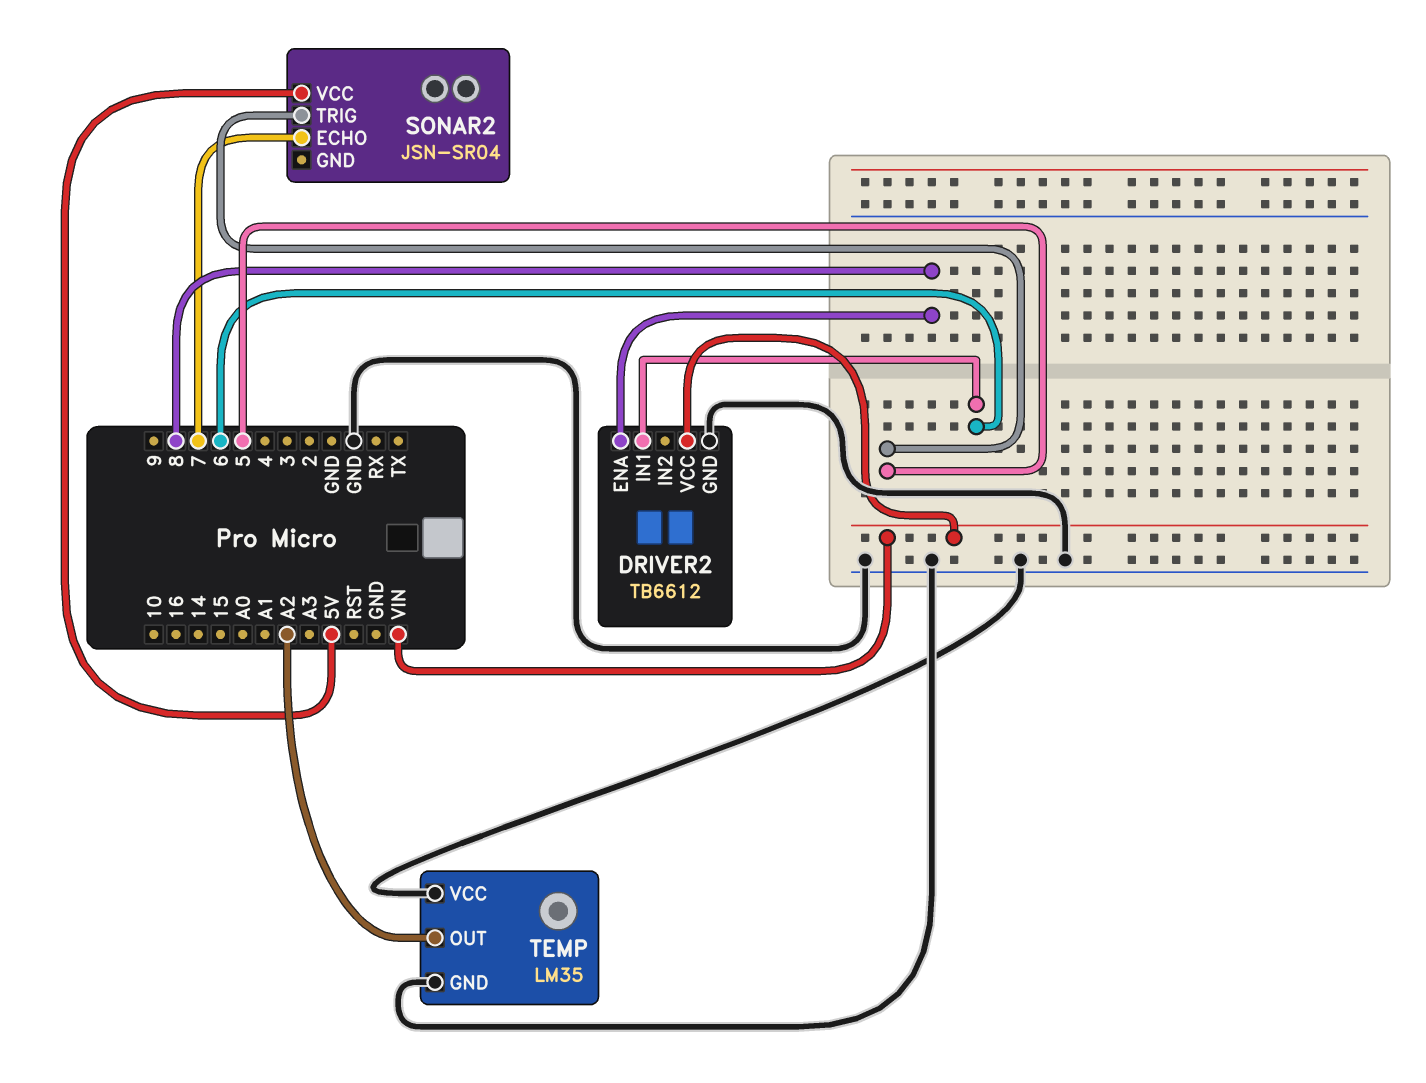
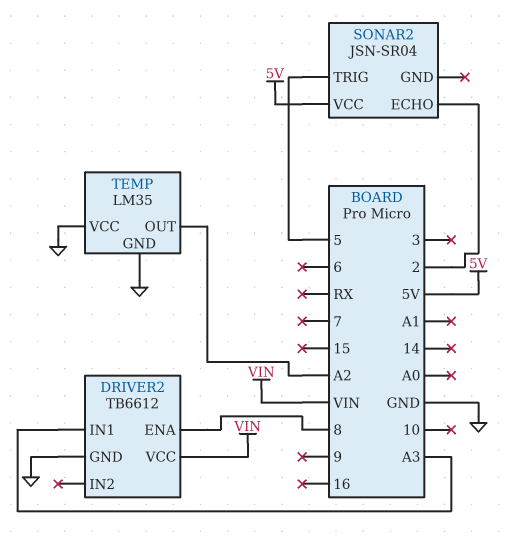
DRIVER2 pin IN1: 6 -> A3
SONAR2 pin ECHO: 7 -> 2

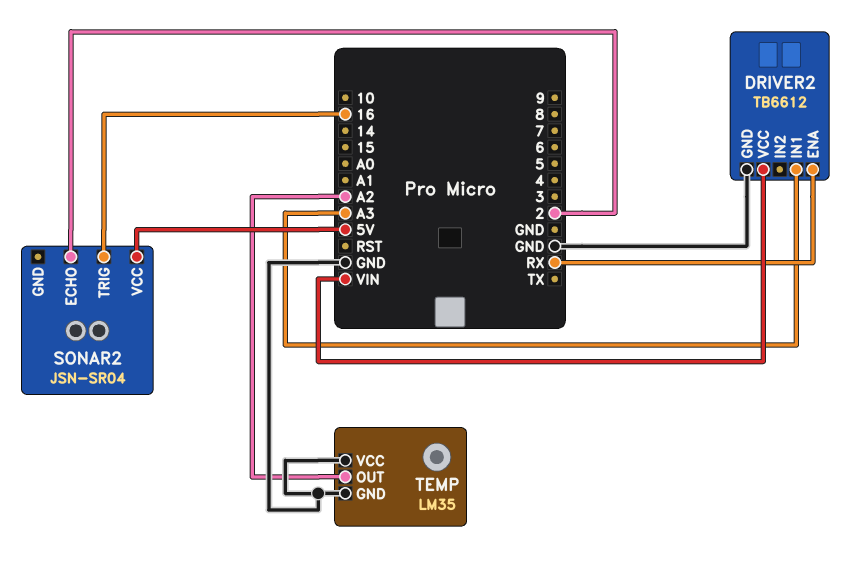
DRIVER2 pin ENA: 8 -> RX
SONAR2 pin TRIG: 5 -> 16

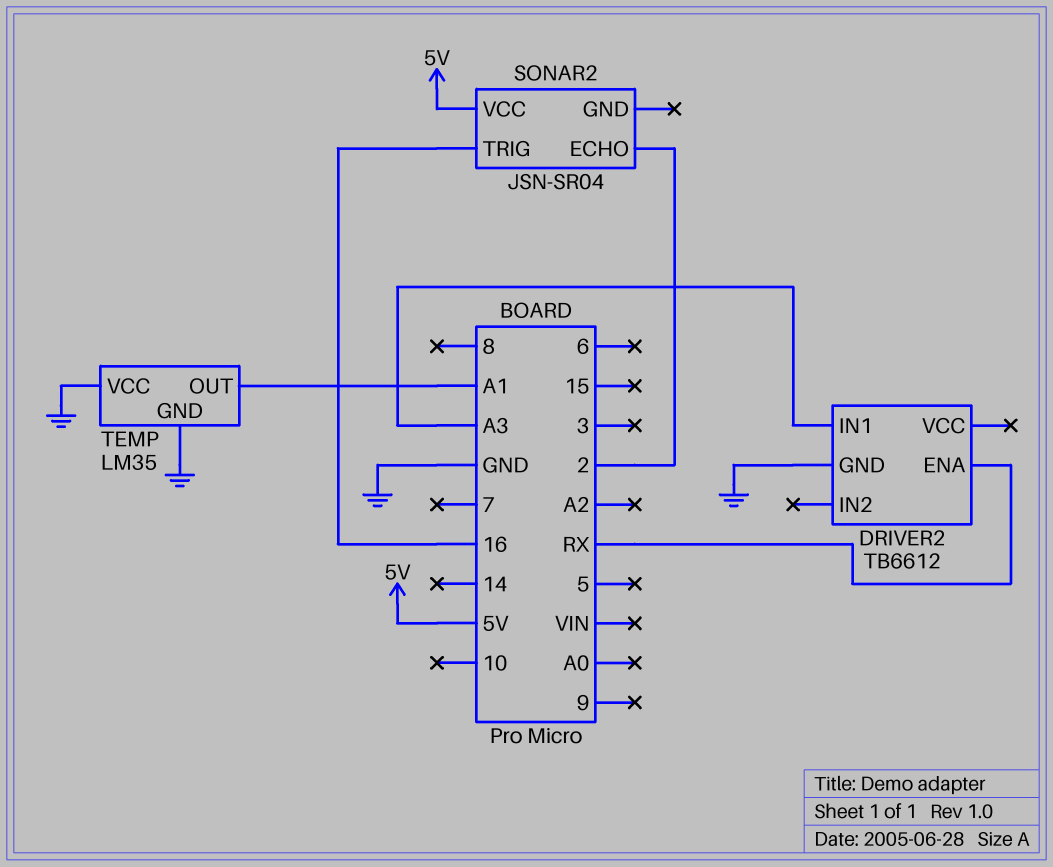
DRIVER2 pin VCC: VIN -> none
TEMP pin OUT: A2 -> A1

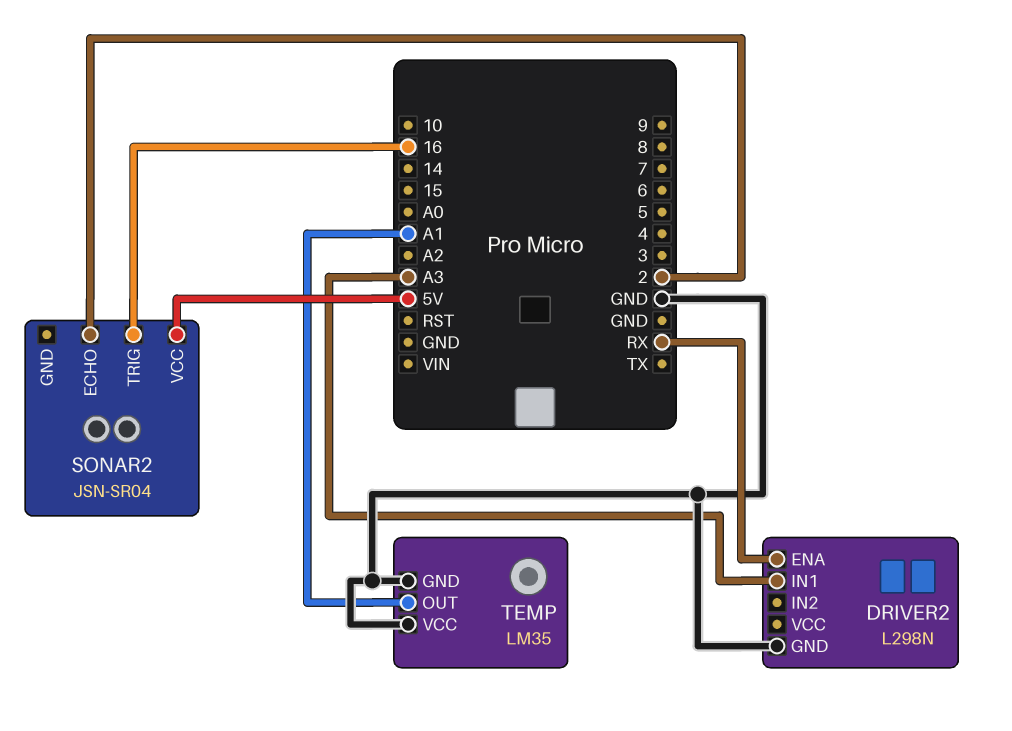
DRIVER2: TB6612 -> L298N

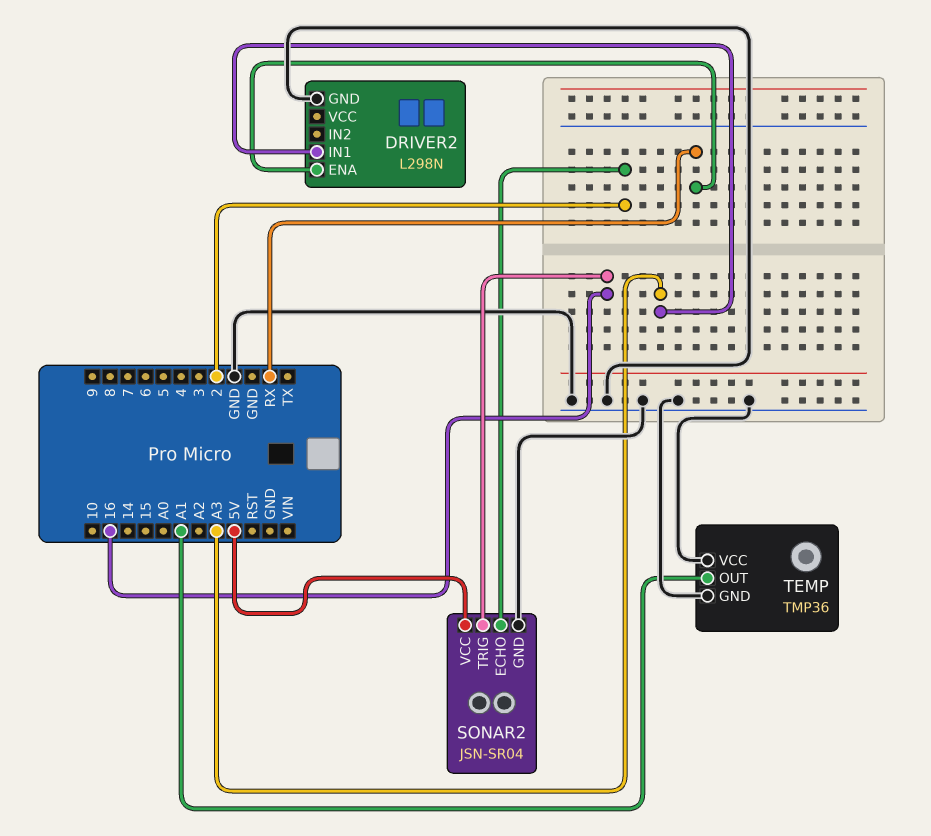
SONAR2 pin GND: none -> GND
TEMP: LM35 -> TMP36

